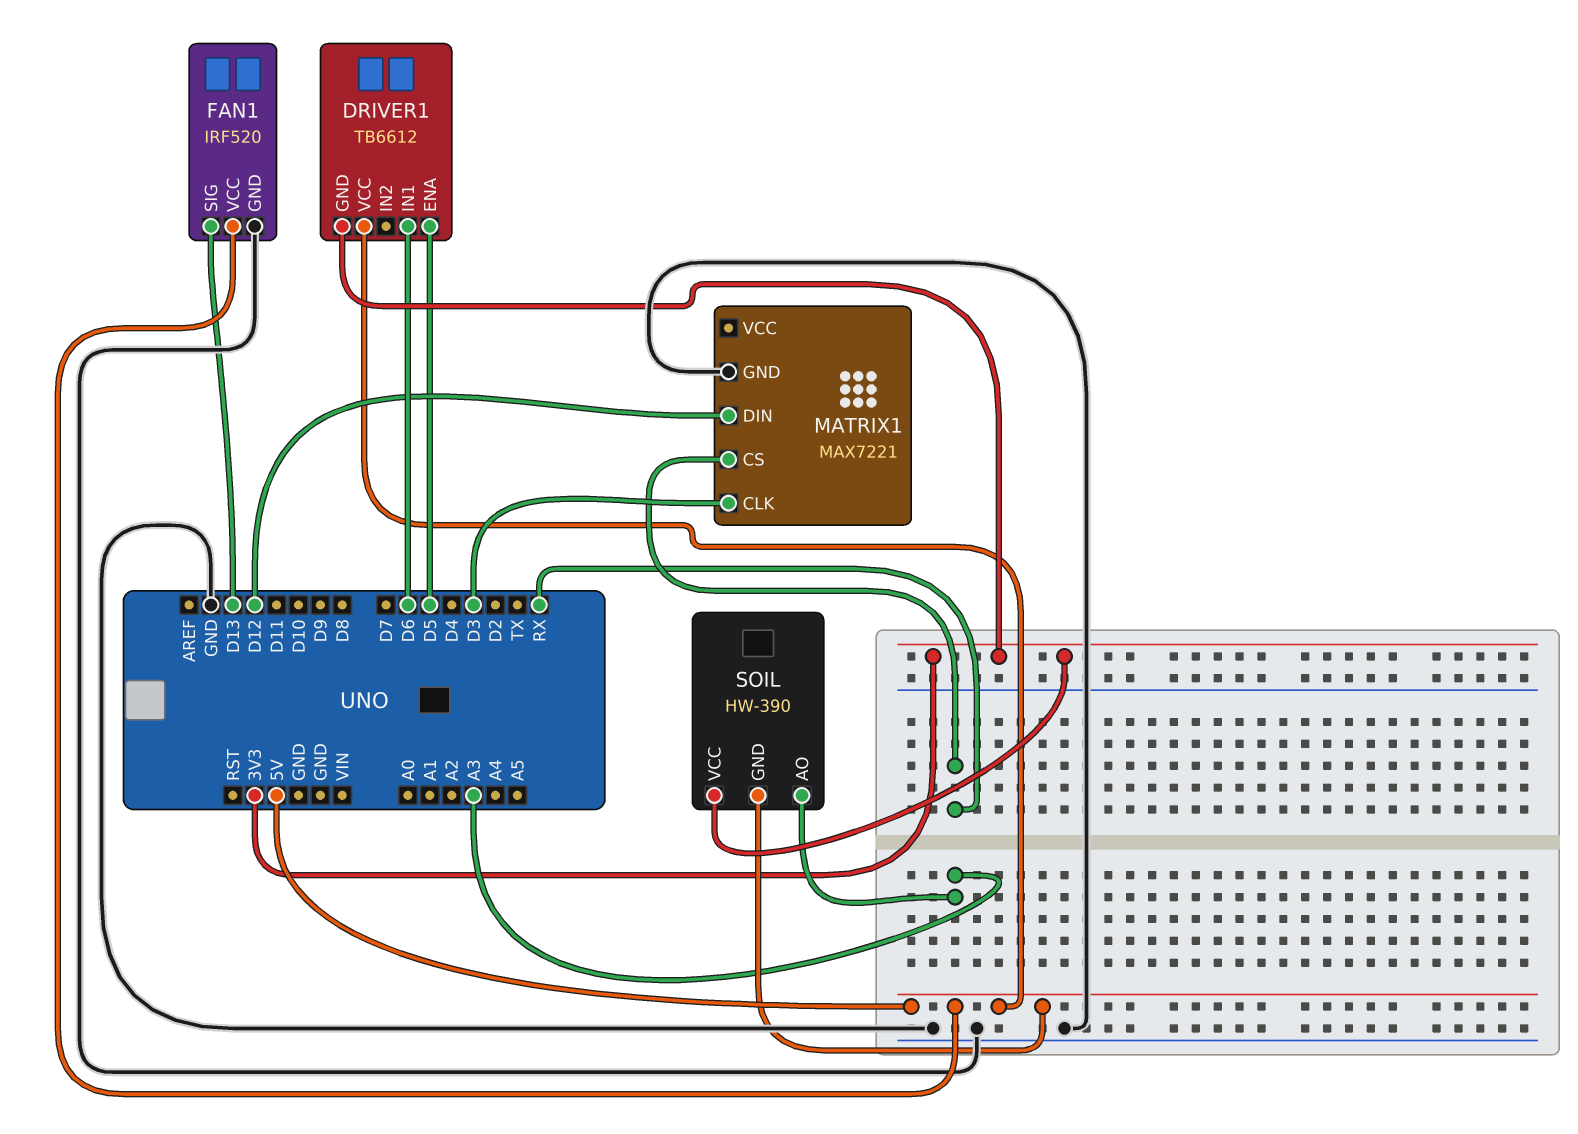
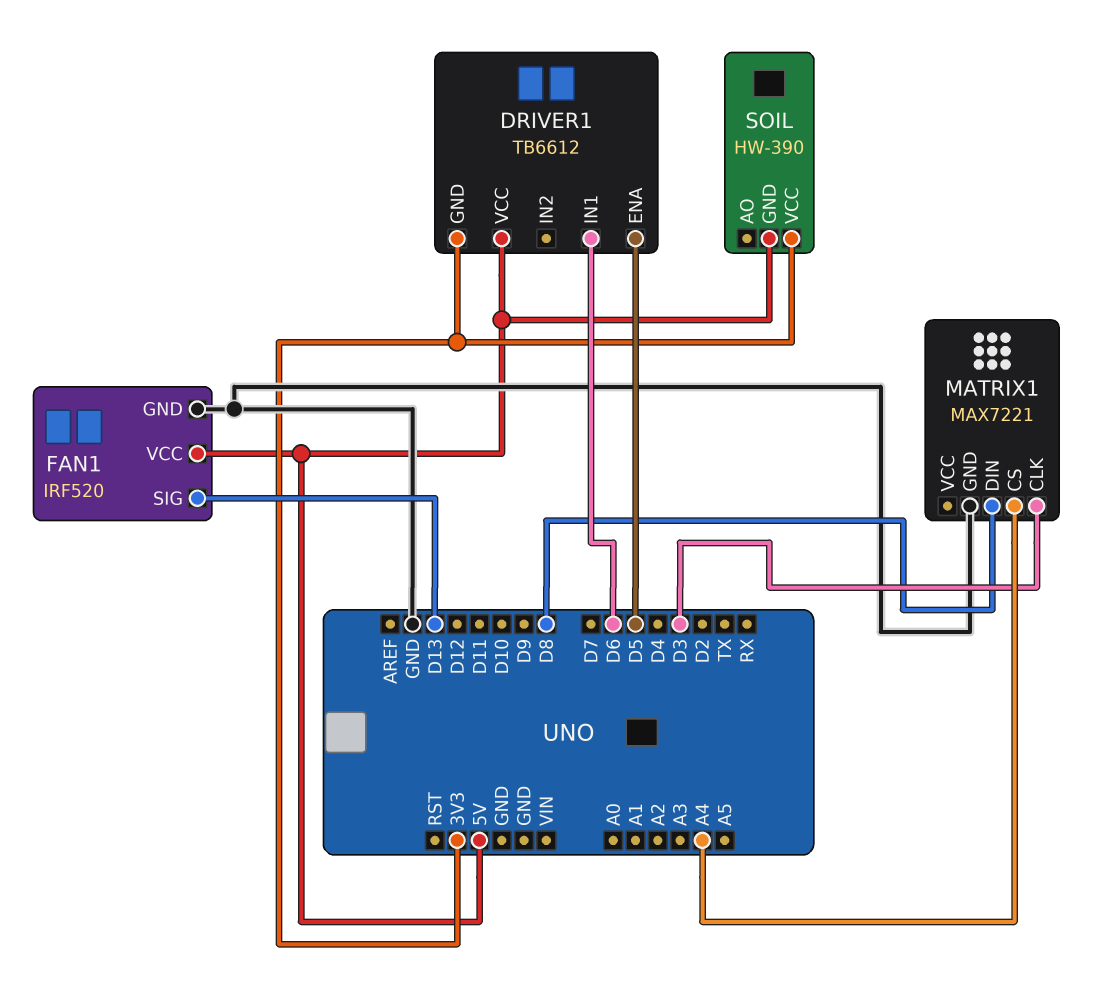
MATRIX1 pin CS: RX -> A4
MATRIX1 pin DIN: D12 -> D8
SOIL pin AO: A3 -> none

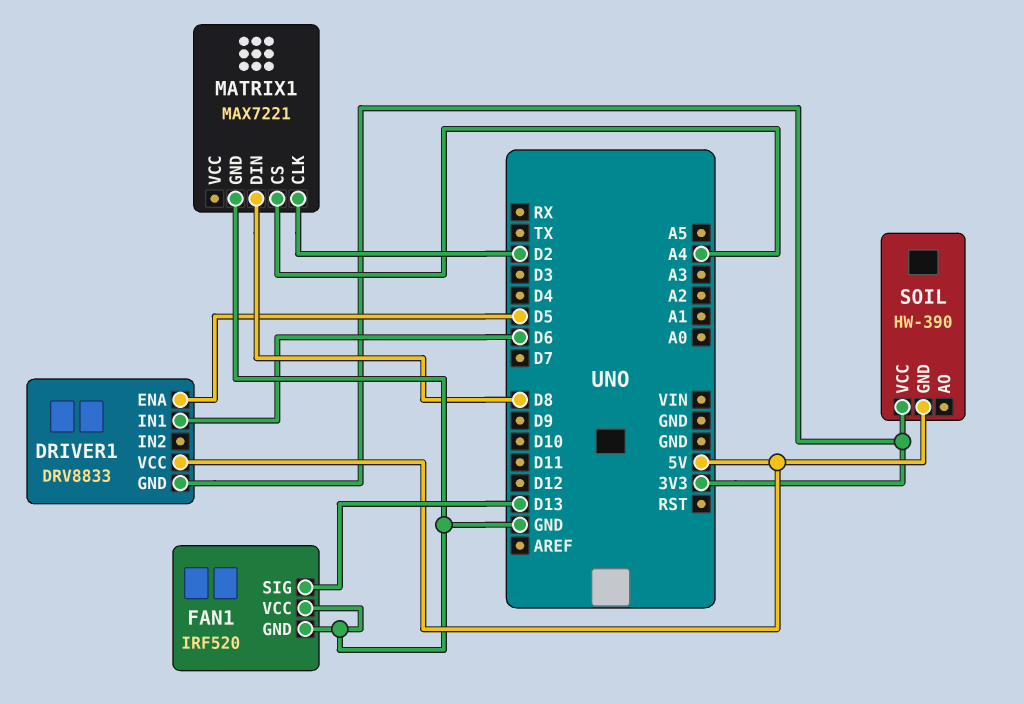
DRIVER1: TB6612 -> DRV8833
FAN1 pin VCC: 5V -> GND
MATRIX1 pin CLK: D3 -> D2

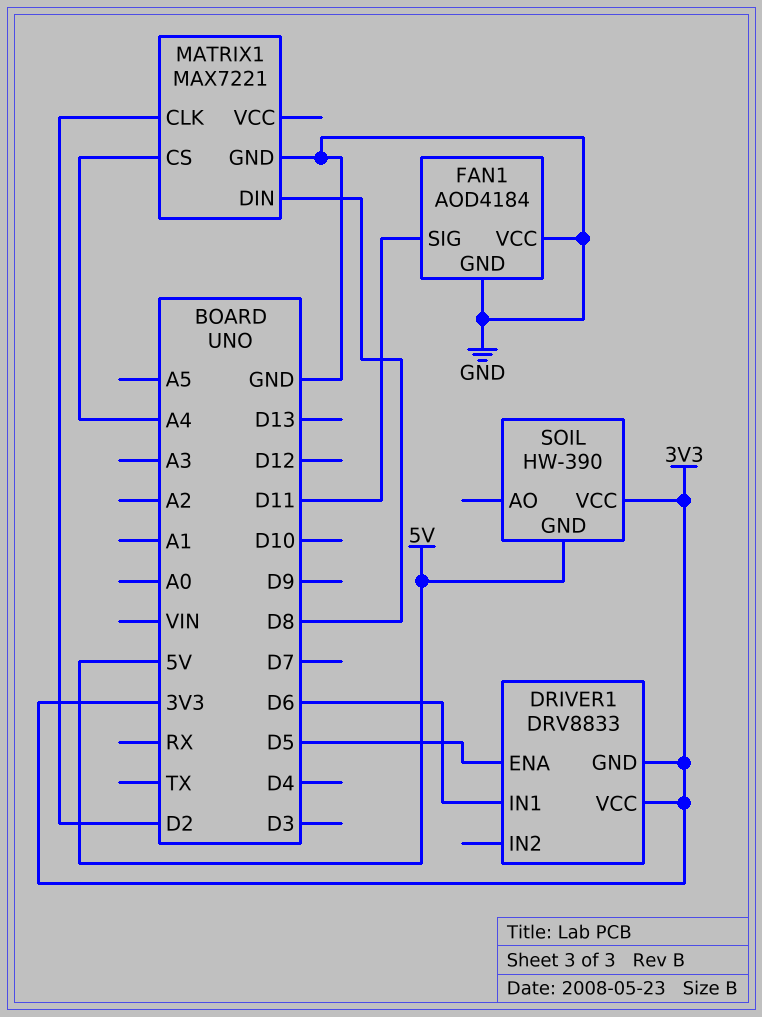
DRIVER1 pin VCC: 5V -> 3V3
FAN1: IRF520 -> AOD4184
FAN1 pin SIG: D13 -> D11

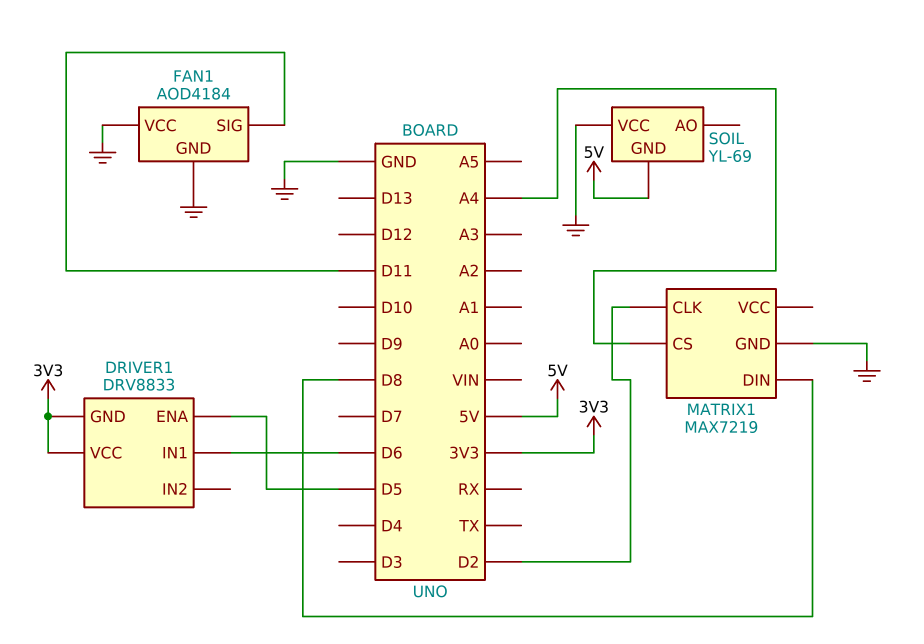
MATRIX1: MAX7221 -> MAX7219
SOIL: HW-390 -> YL-69
SOIL pin VCC: 3V3 -> GND

